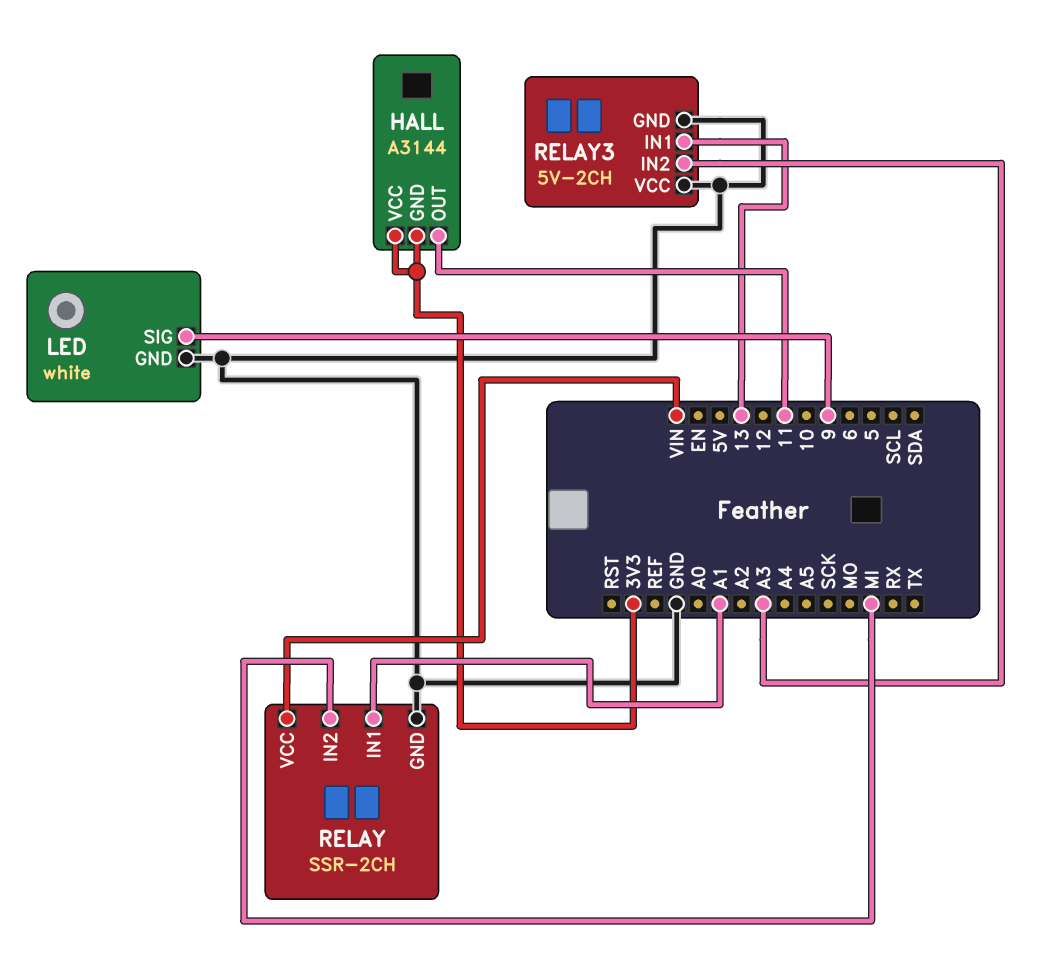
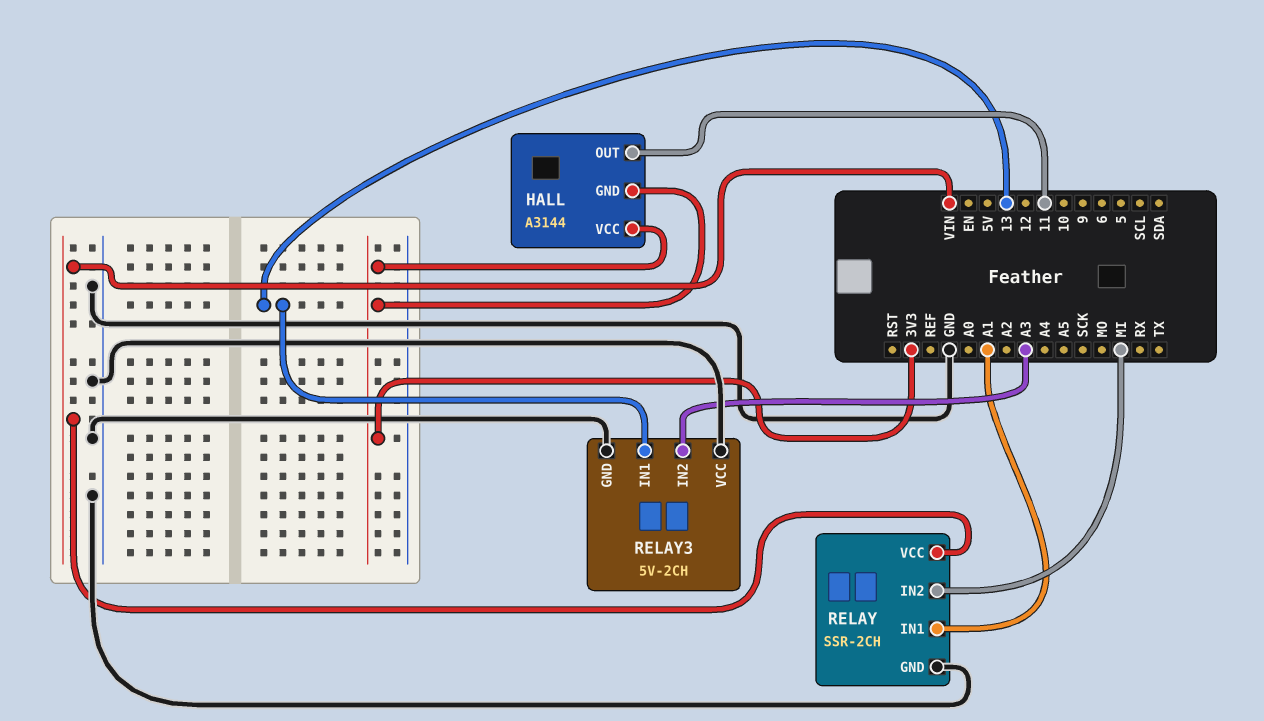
LED: white -> none
LED pin GND: GND -> none
LED pin SIG: 9 -> none

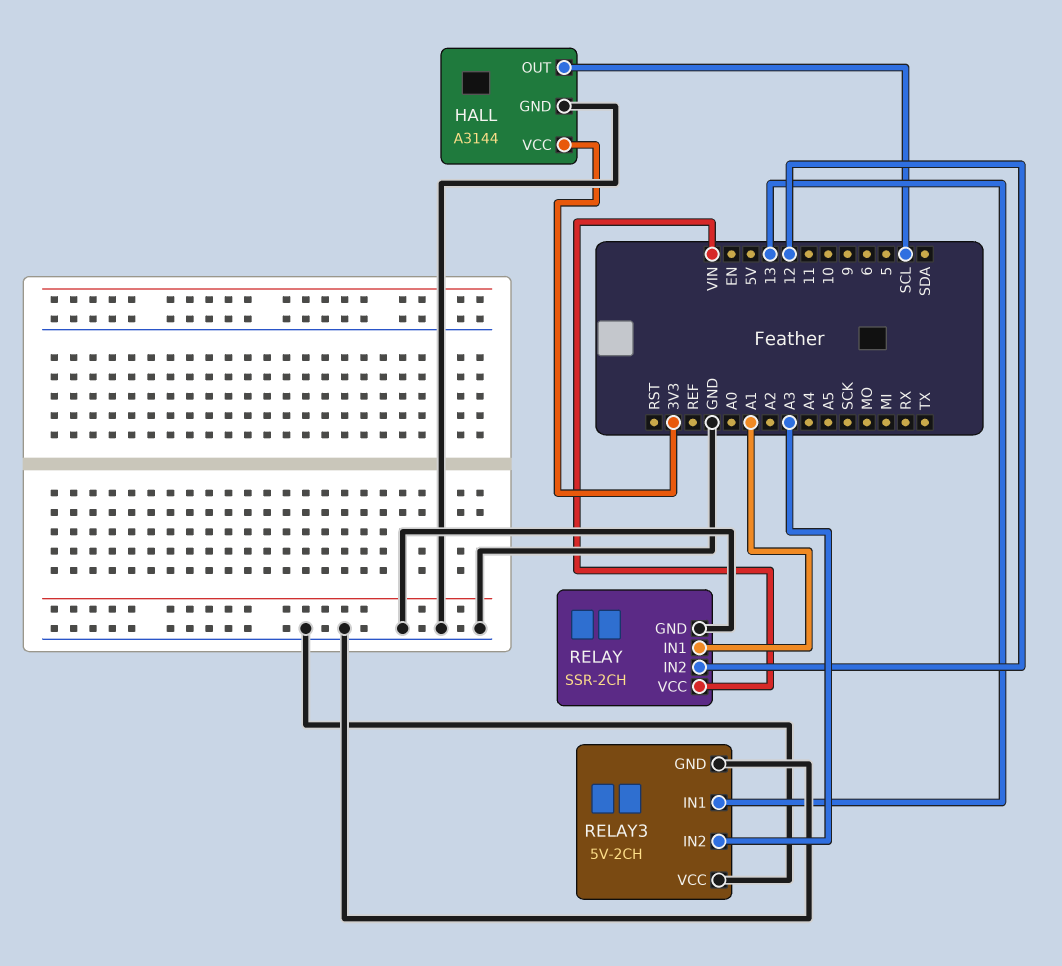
HALL pin GND: 3V3 -> GND
HALL pin OUT: 11 -> SCL
RELAY pin IN2: MI -> 12

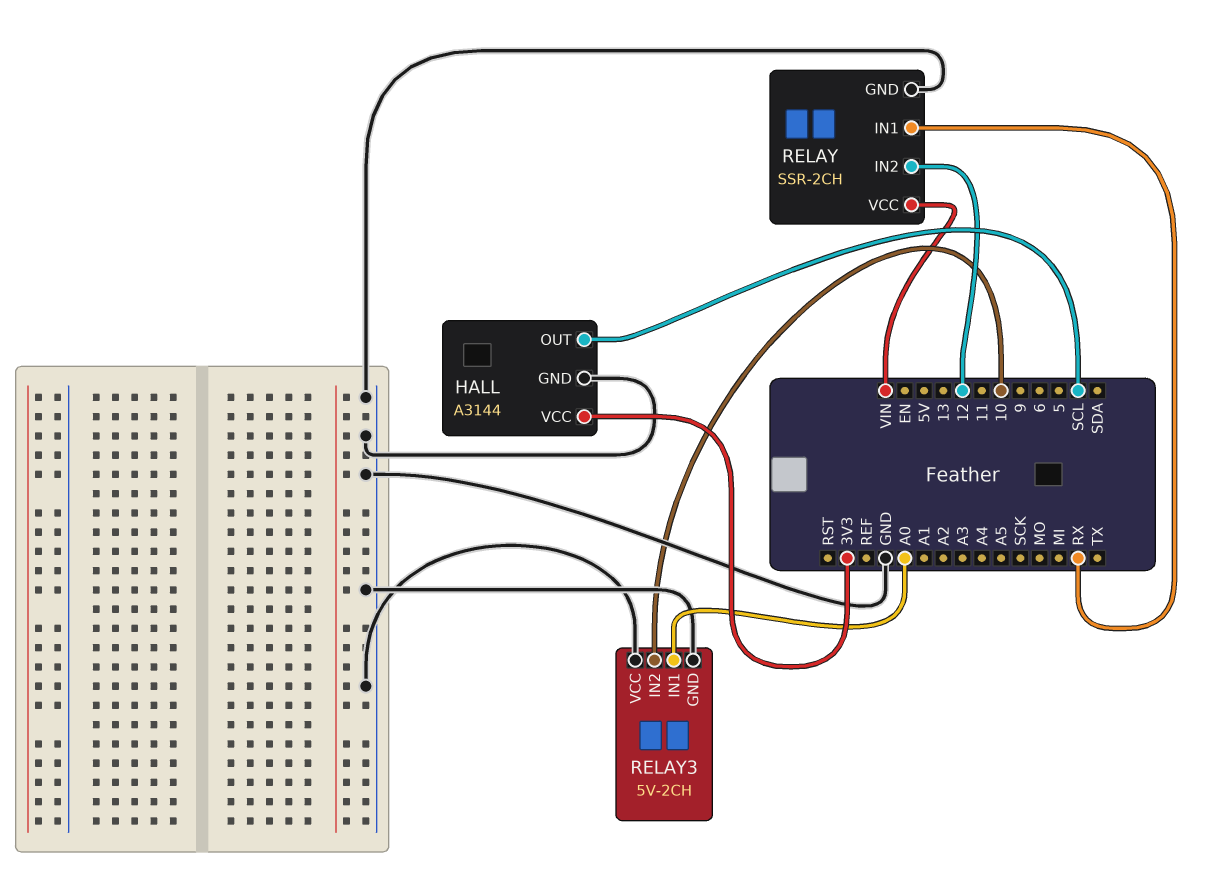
RELAY pin IN1: A1 -> RX
RELAY3 pin IN1: 13 -> A0
RELAY3 pin IN2: A3 -> 10

